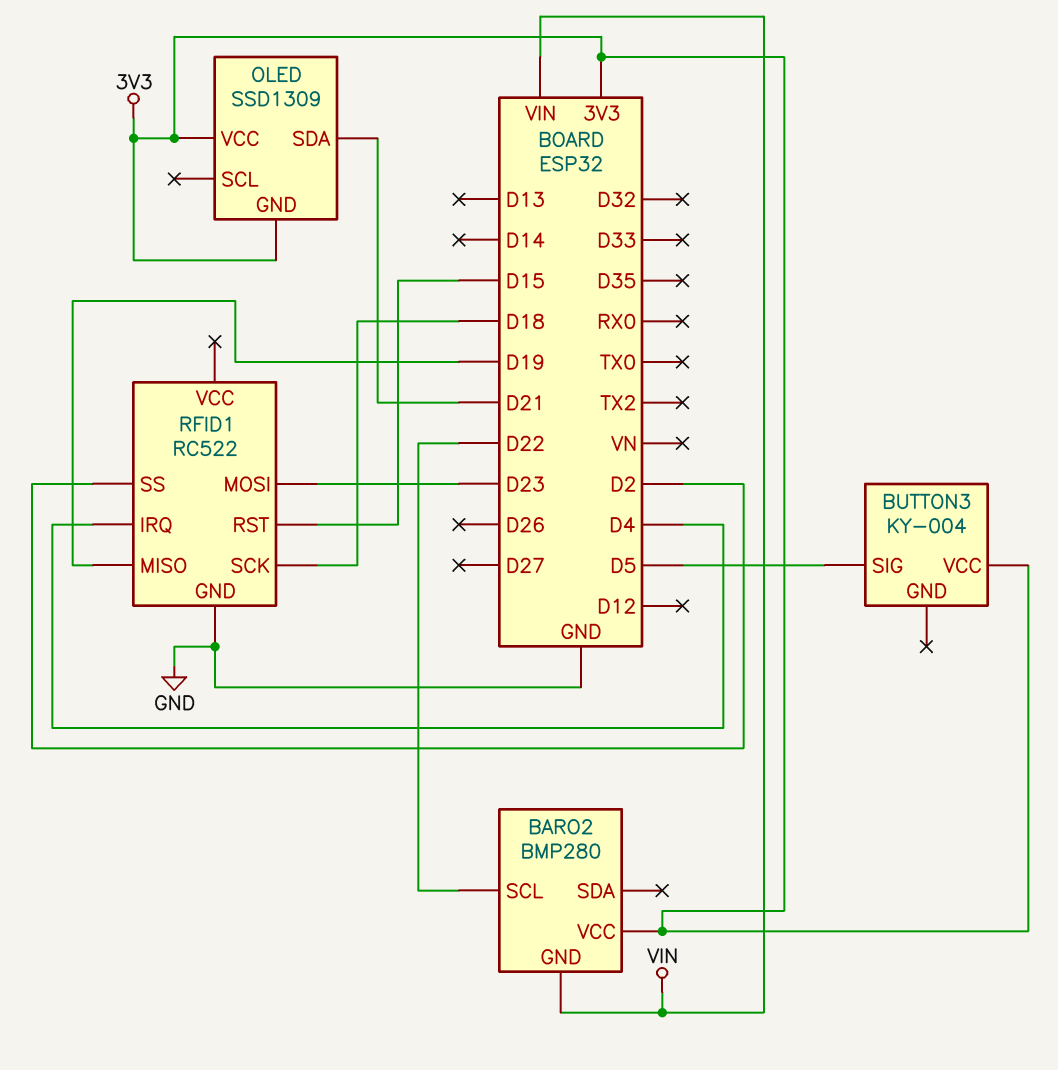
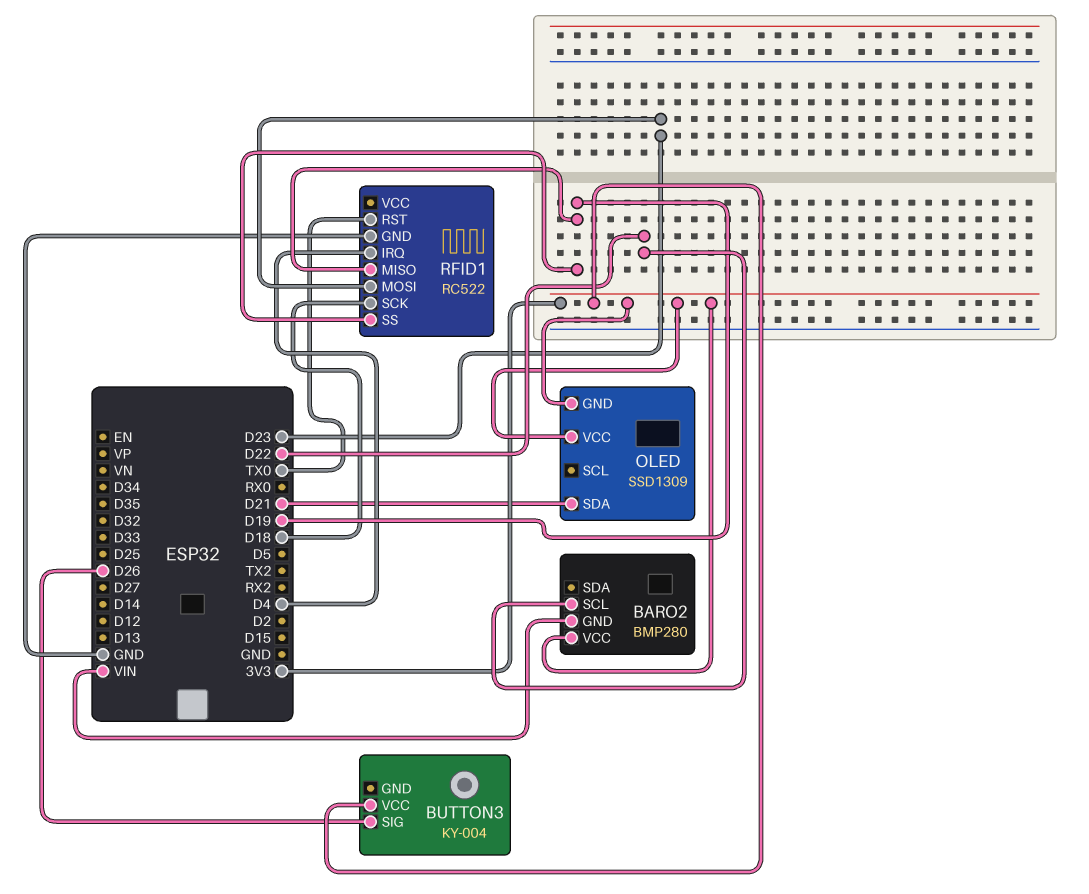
BUTTON3 pin SIG: D5 -> D26
RFID1 pin RST: D15 -> TX0
RFID1 pin SS: D2 -> D19

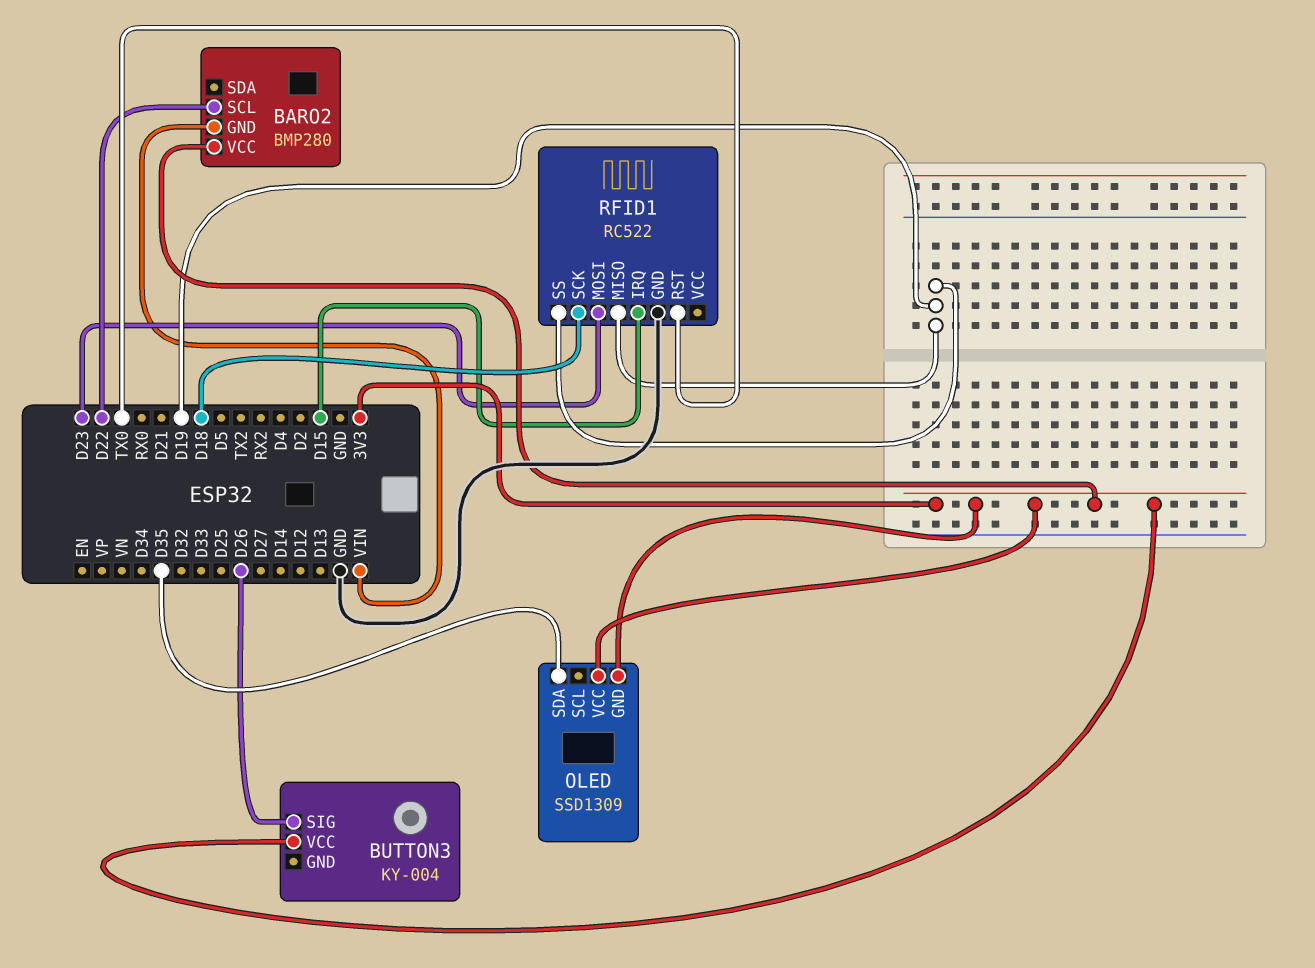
OLED pin SDA: D21 -> D35
RFID1 pin IRQ: D4 -> D15

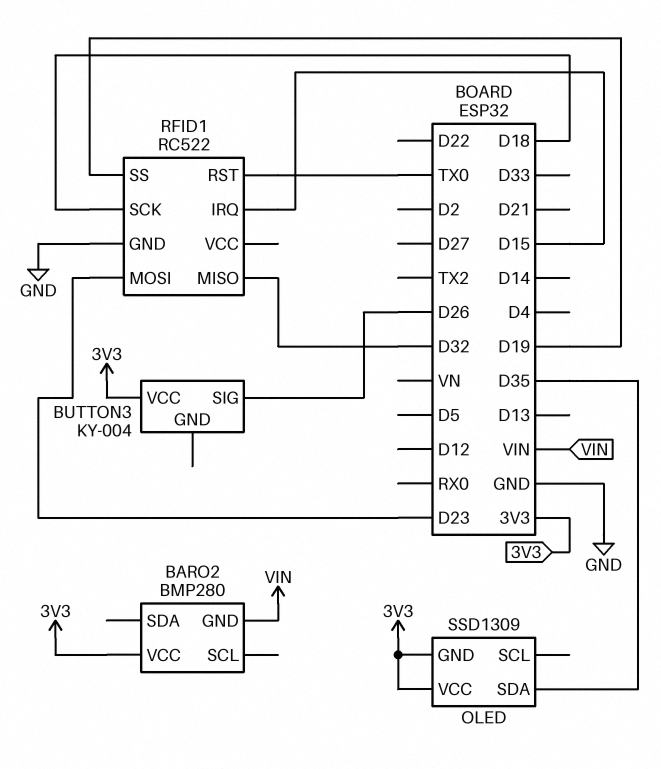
BARO2 pin SCL: D22 -> none
RFID1 pin MISO: D19 -> D32

